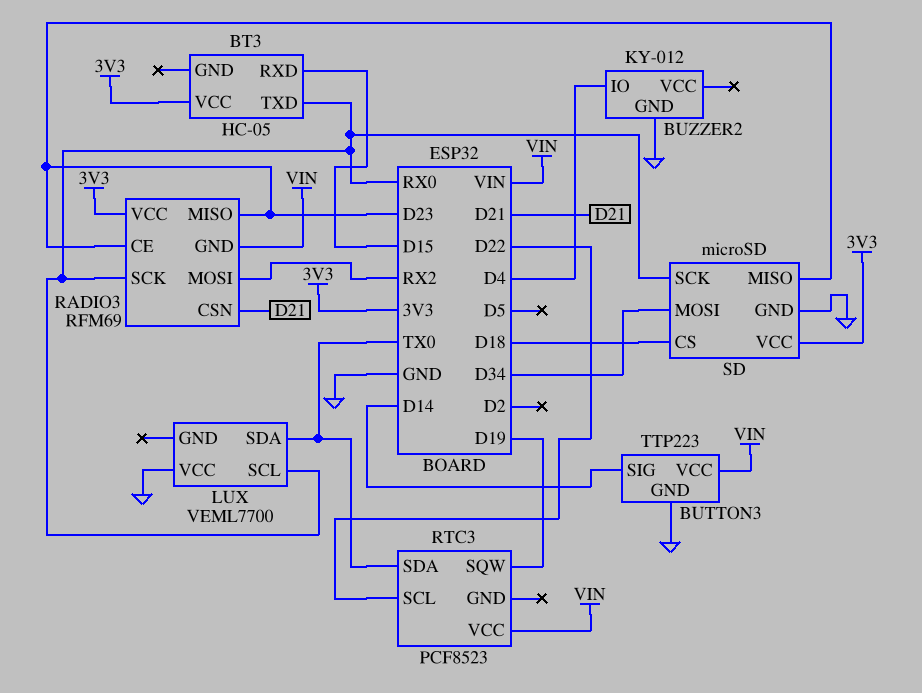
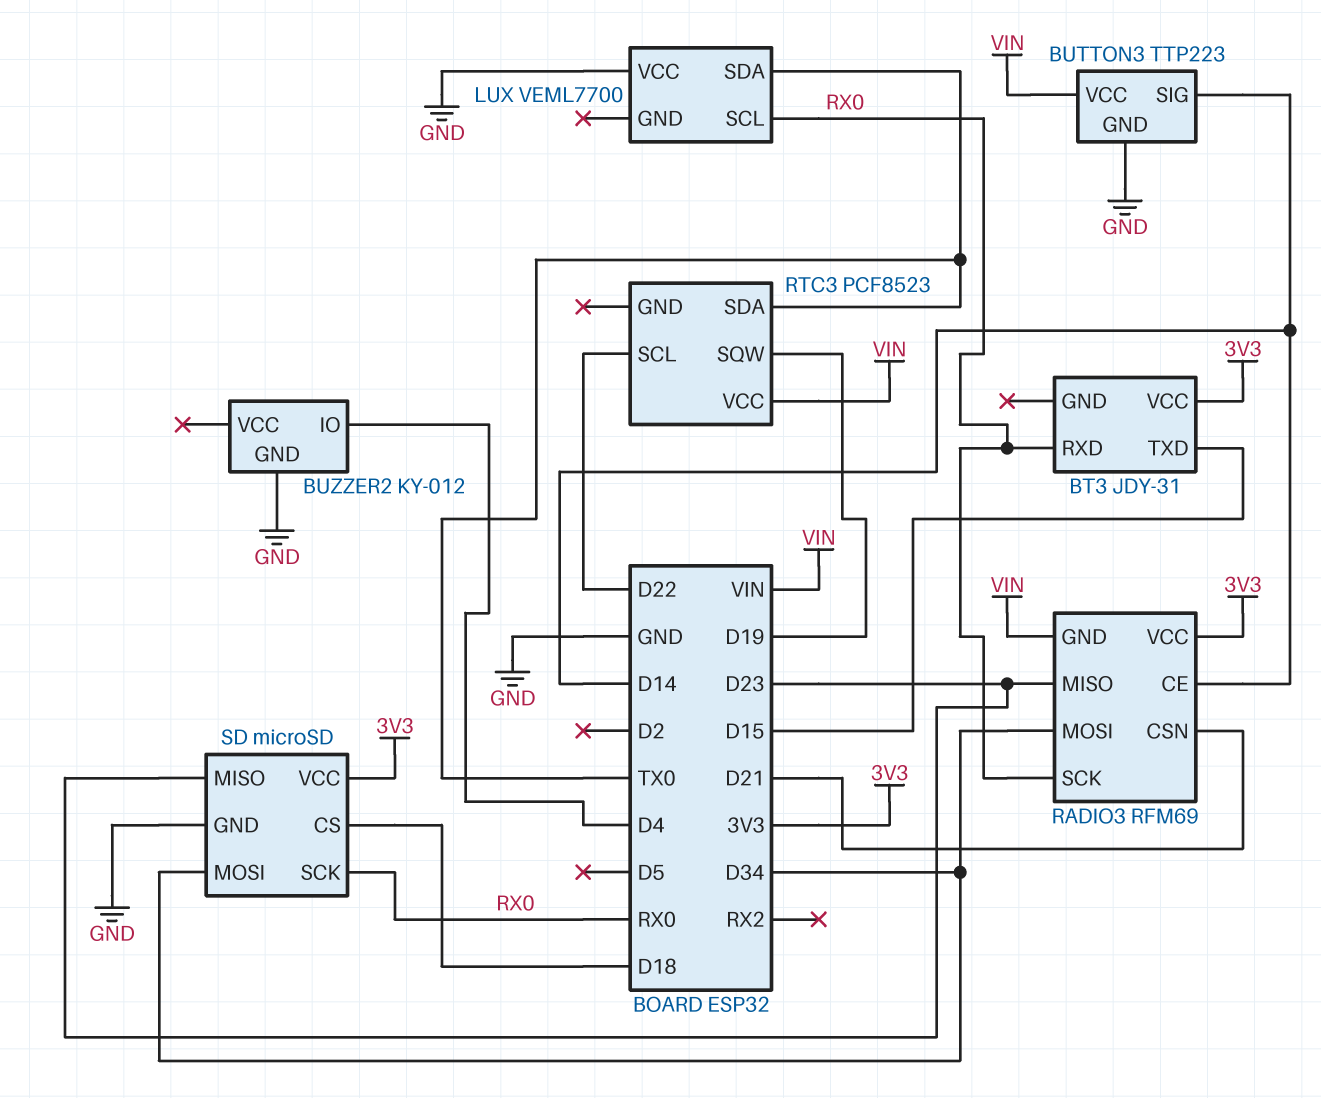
BT3: HC-05 -> JDY-31
BT3 pin RXD: D15 -> RX0
BT3 pin TXD: RX0 -> D15
RADIO3 pin CE: D23 -> D14
RADIO3 pin MOSI: RX2 -> D34

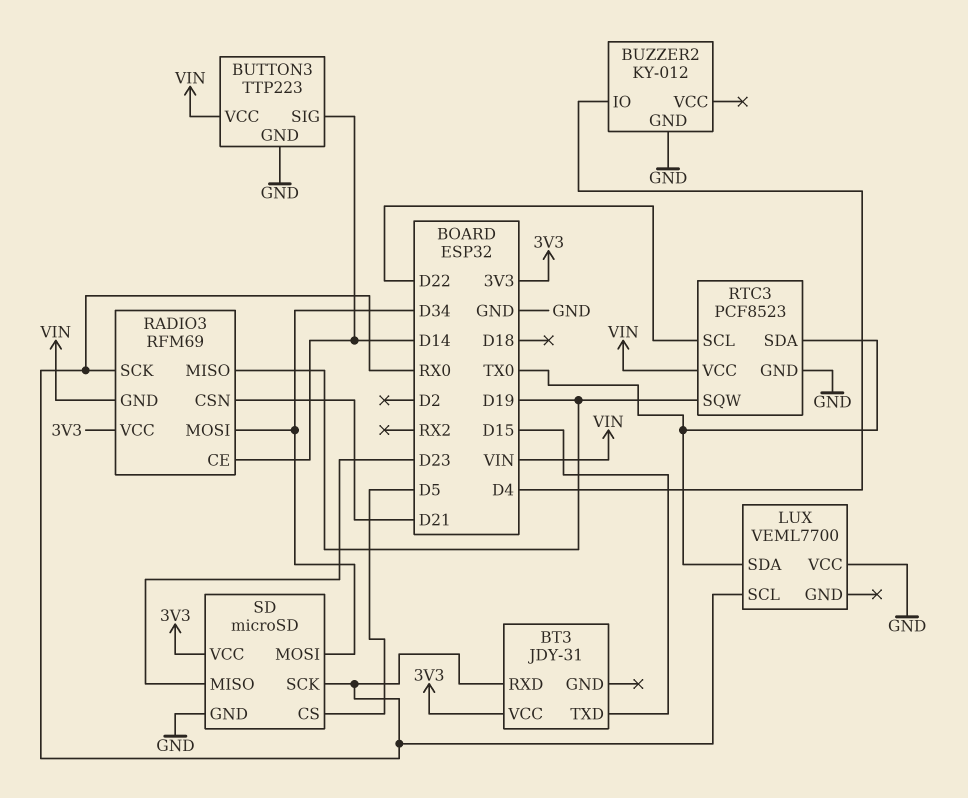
RADIO3 pin MISO: D23 -> D19
RTC3 pin GND: none -> GND
SD pin CS: D18 -> D5

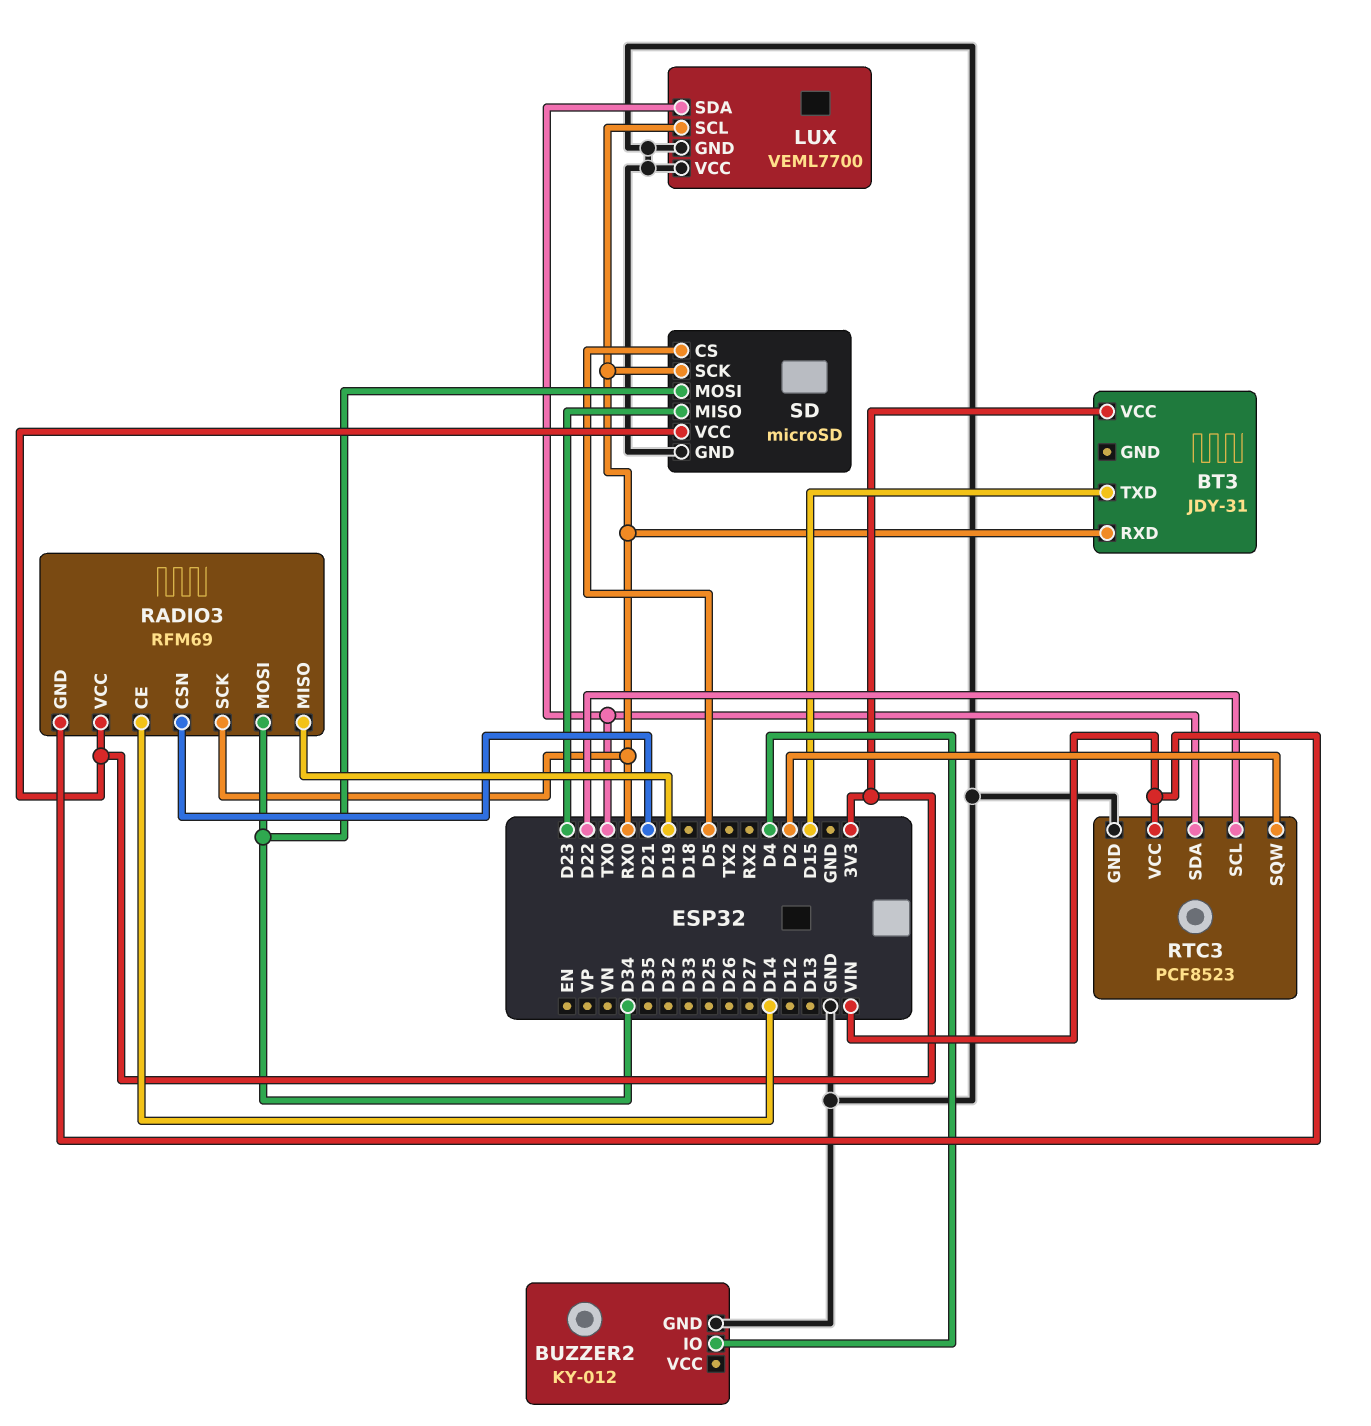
BUTTON3: TTP223 -> none
BUTTON3 pin GND: GND -> none
BUTTON3 pin SIG: D14 -> none
BUTTON3 pin VCC: VIN -> none
LUX pin GND: none -> GND
RTC3 pin SQW: D19 -> D2

